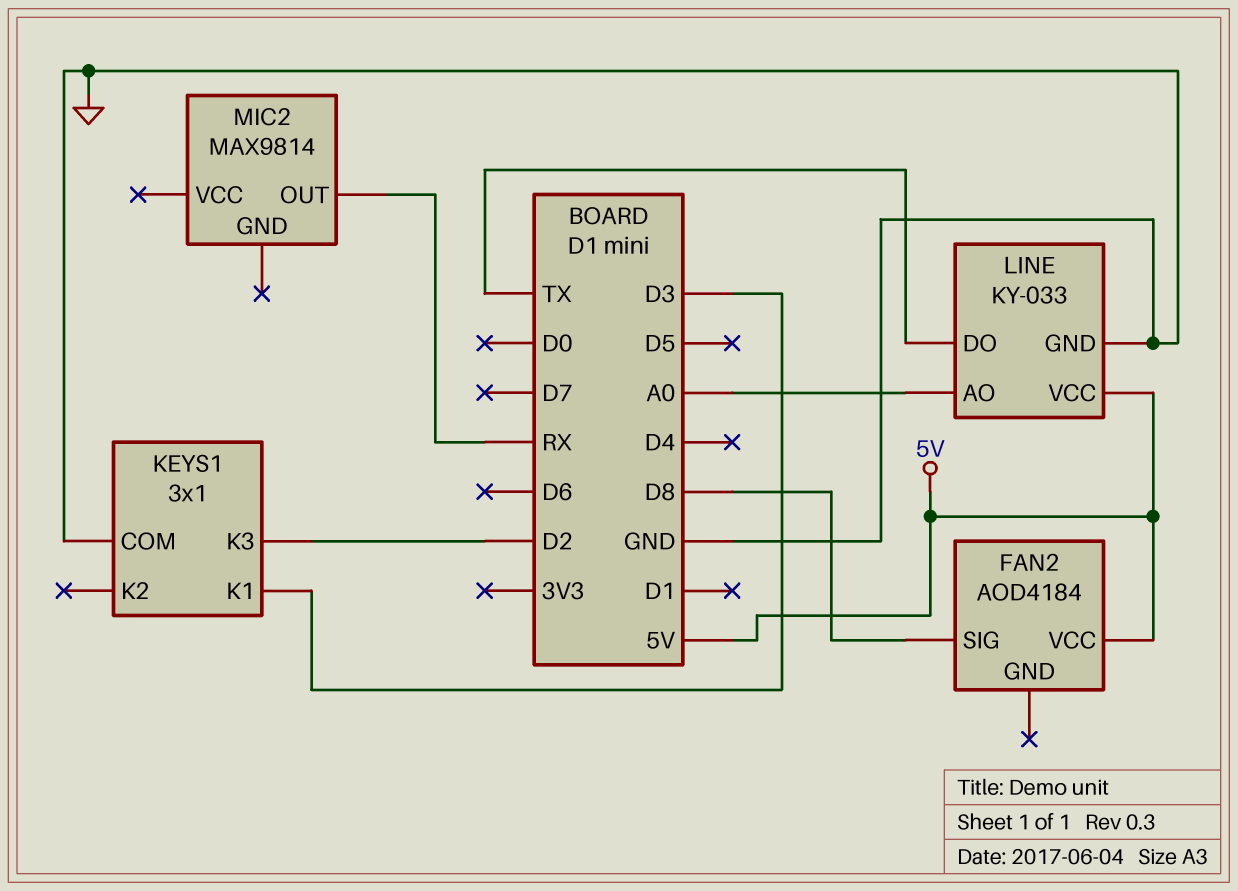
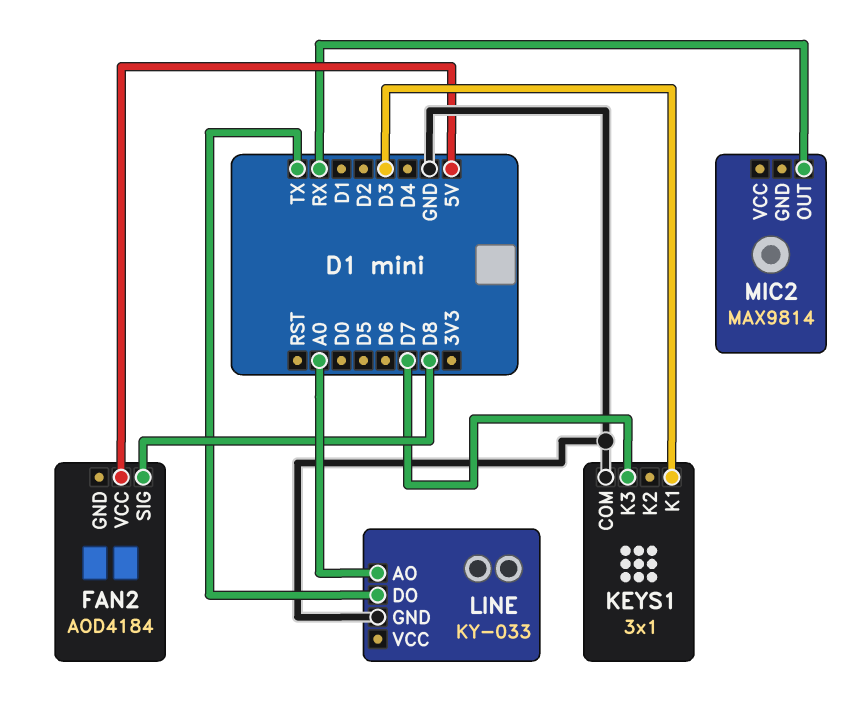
KEYS1 pin K3: D2 -> D7
LINE pin VCC: 5V -> none

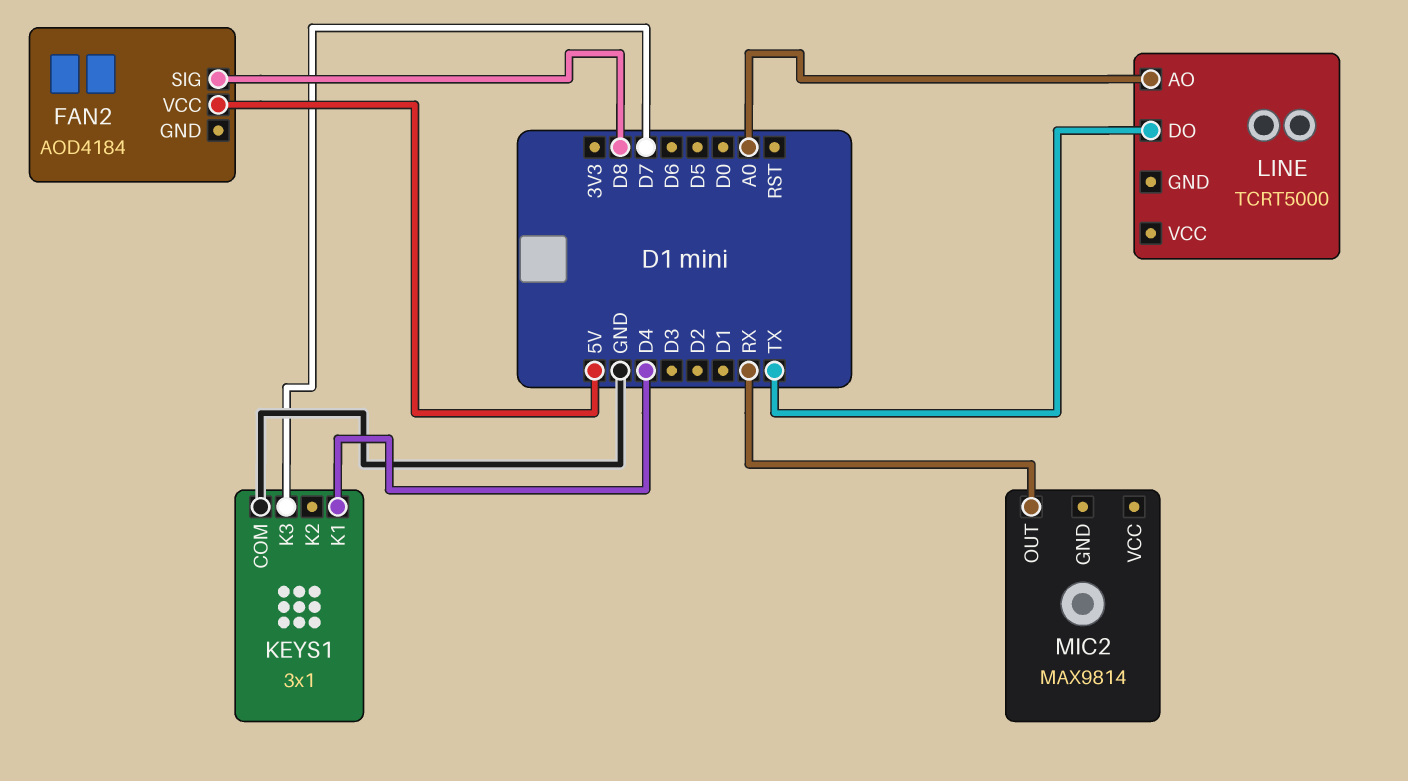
KEYS1 pin K1: D3 -> D4
LINE: KY-033 -> TCRT5000
LINE pin GND: GND -> none

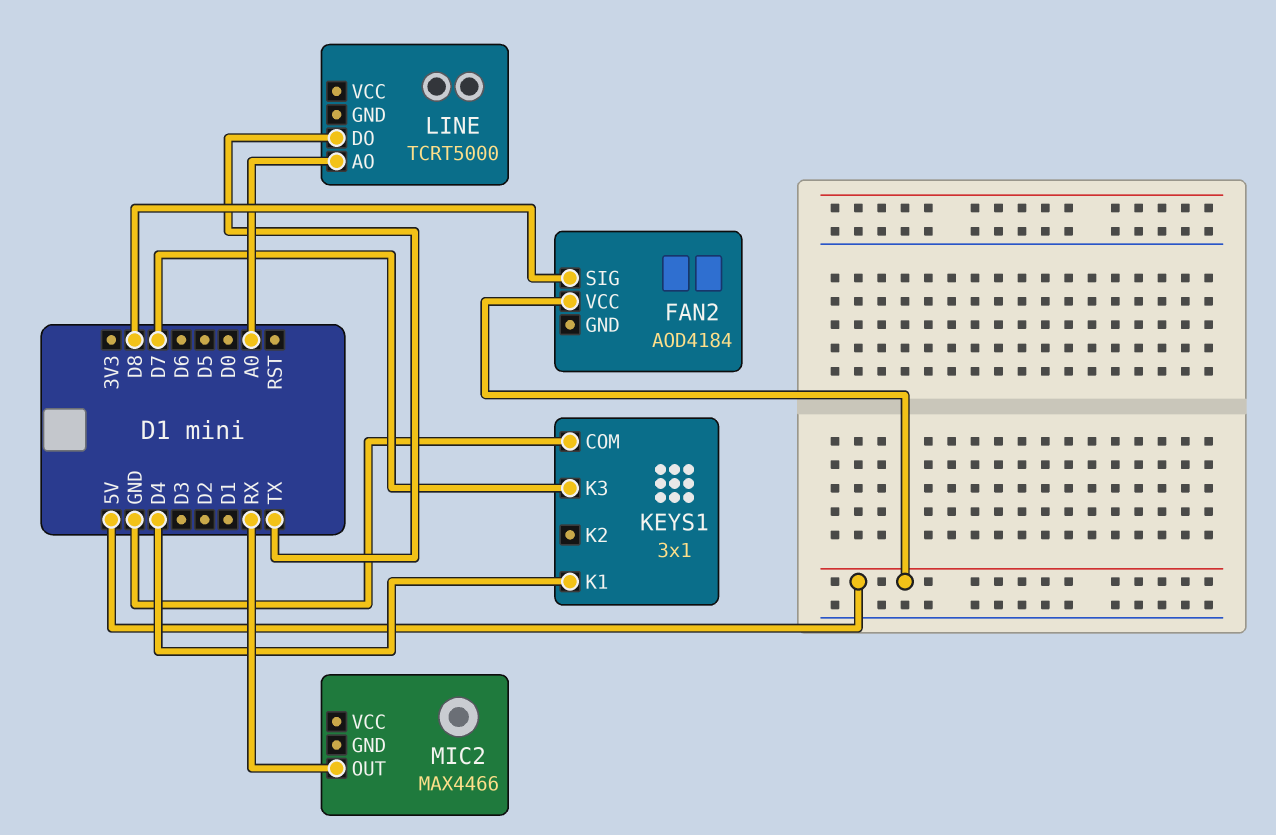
MIC2: MAX9814 -> MAX4466

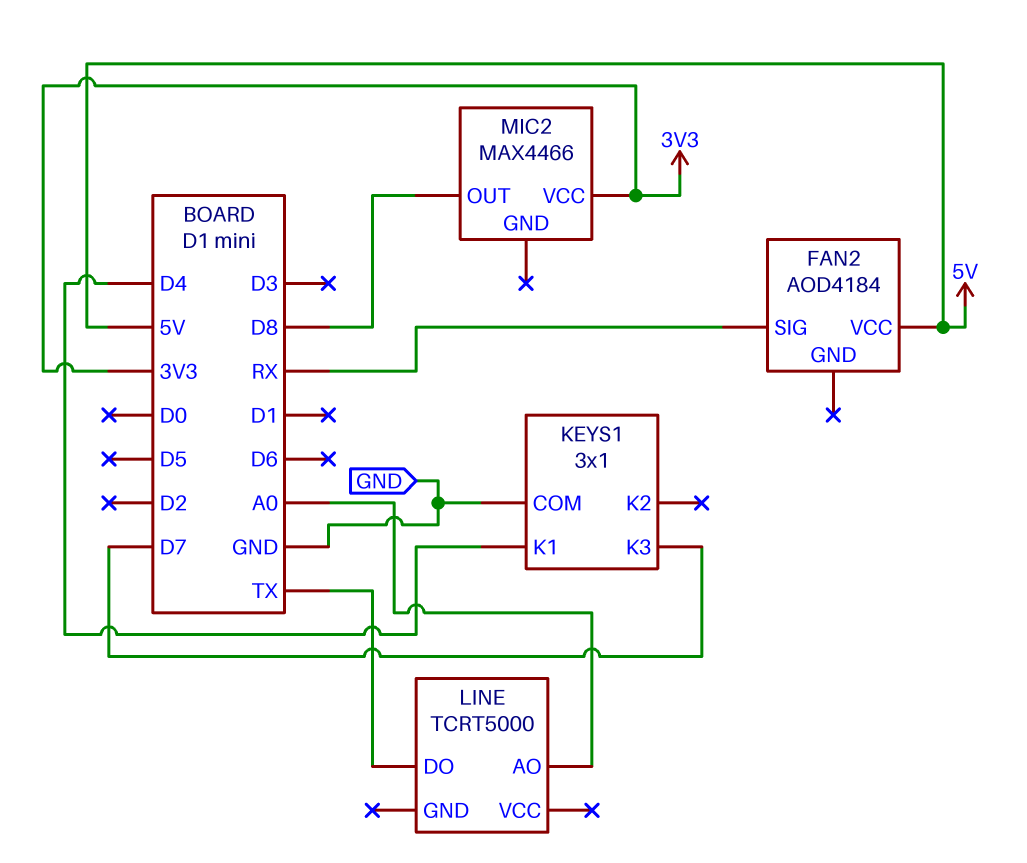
FAN2 pin SIG: D8 -> RX
MIC2 pin OUT: RX -> D8
MIC2 pin VCC: none -> 3V3

